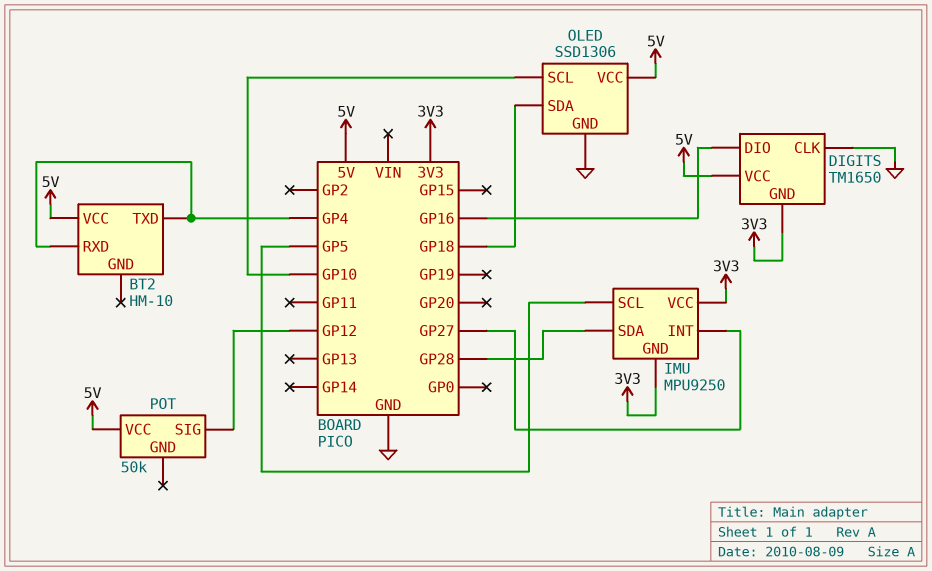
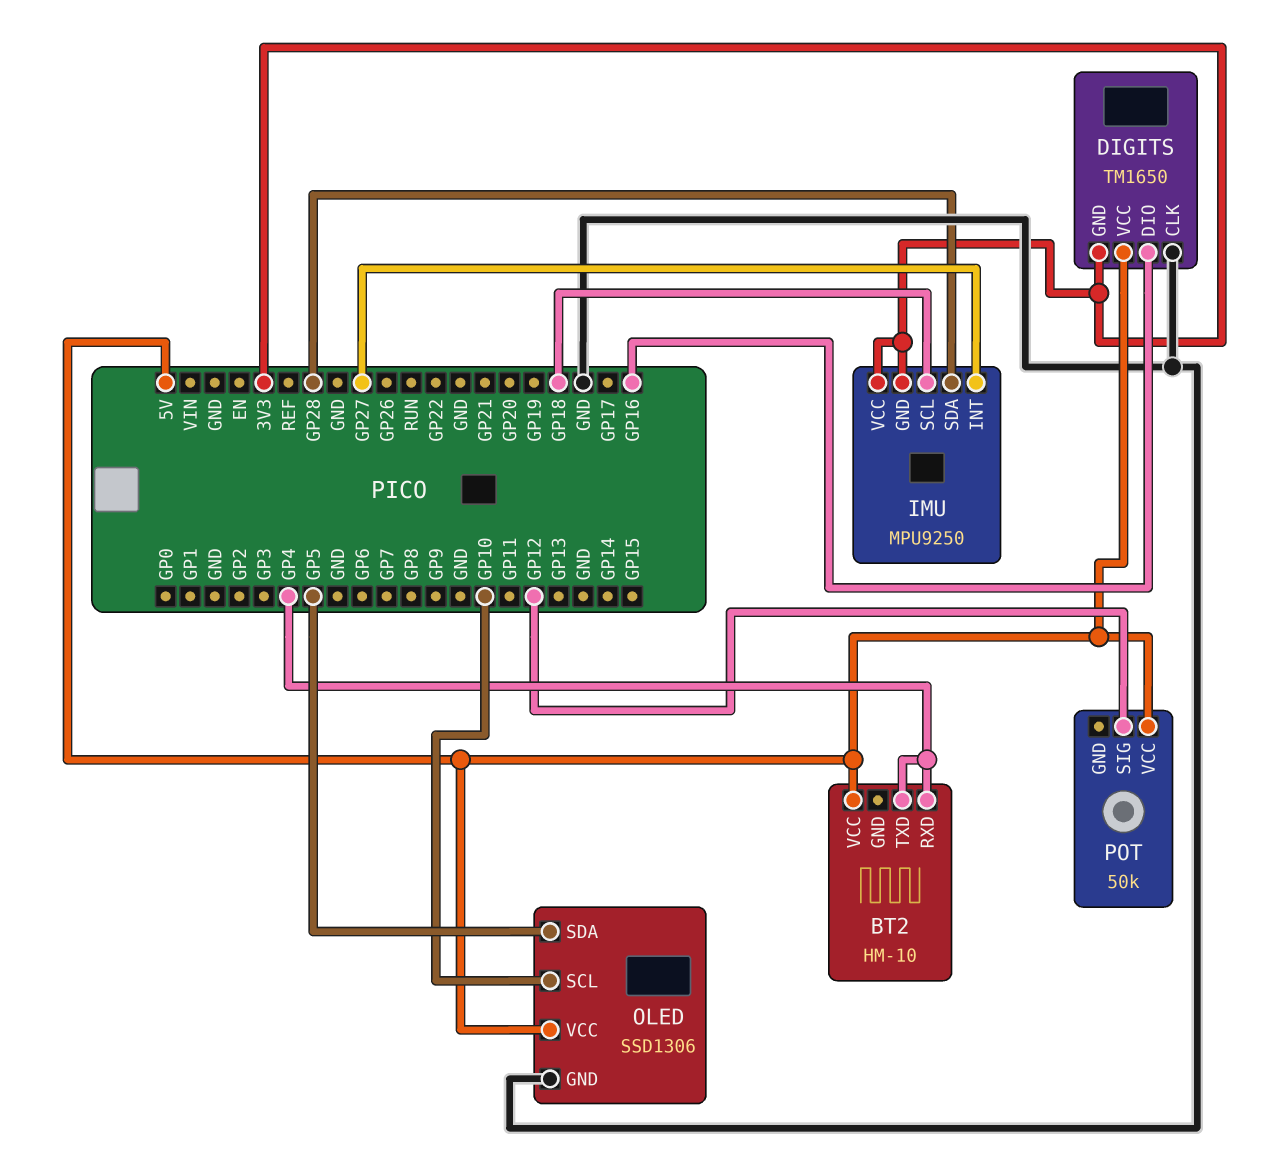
IMU pin SCL: GP5 -> GP18
OLED pin SDA: GP18 -> GP5

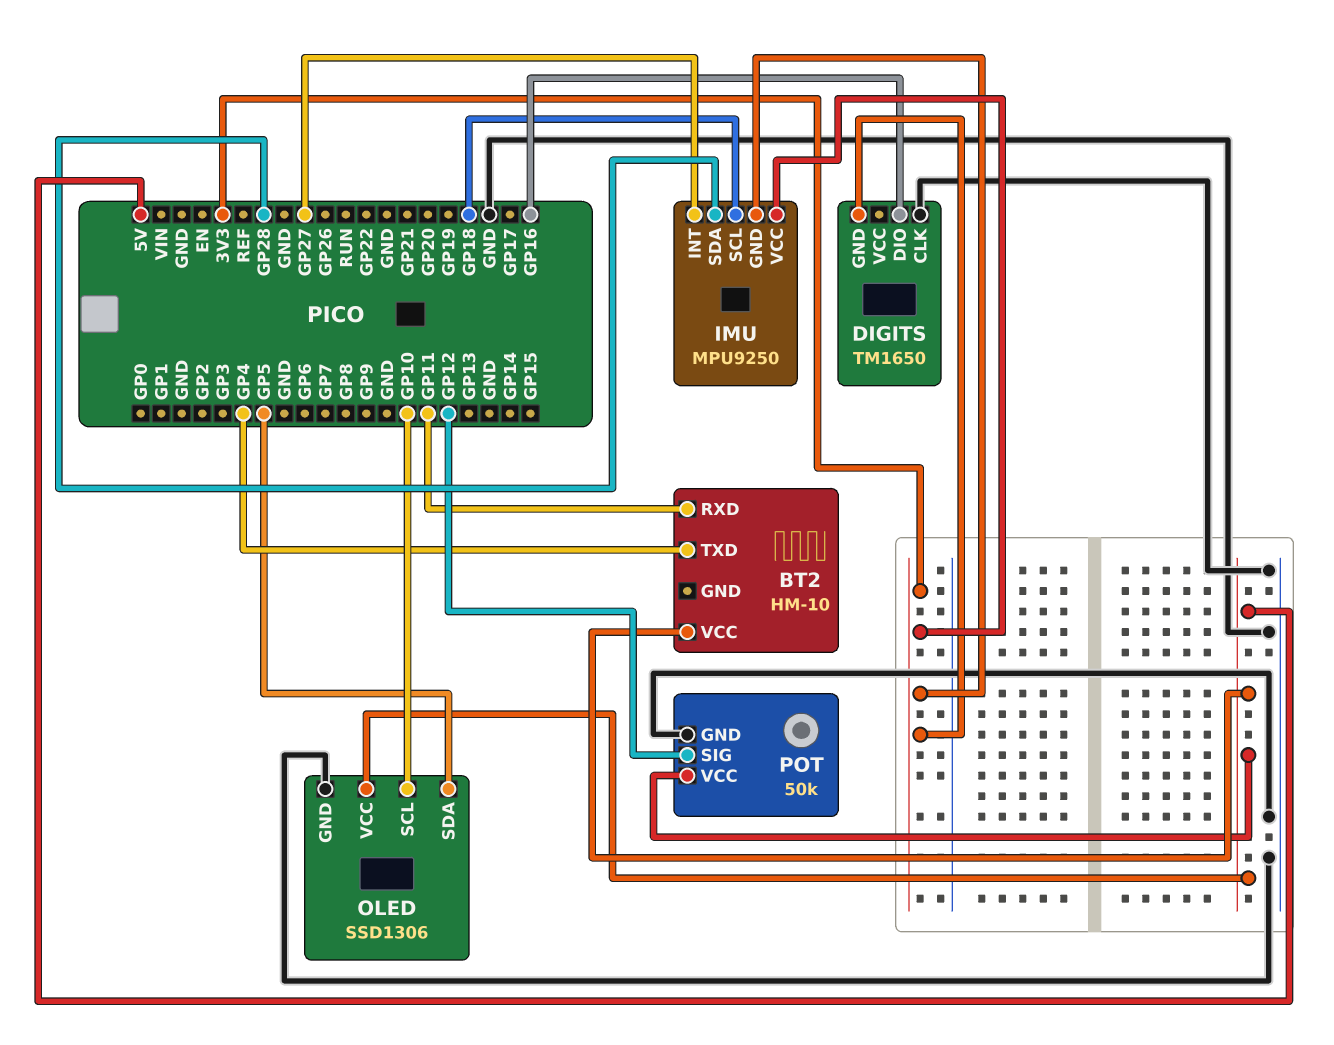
BT2 pin RXD: GP4 -> GP11
DIGITS pin VCC: 5V -> none
POT pin GND: none -> GND

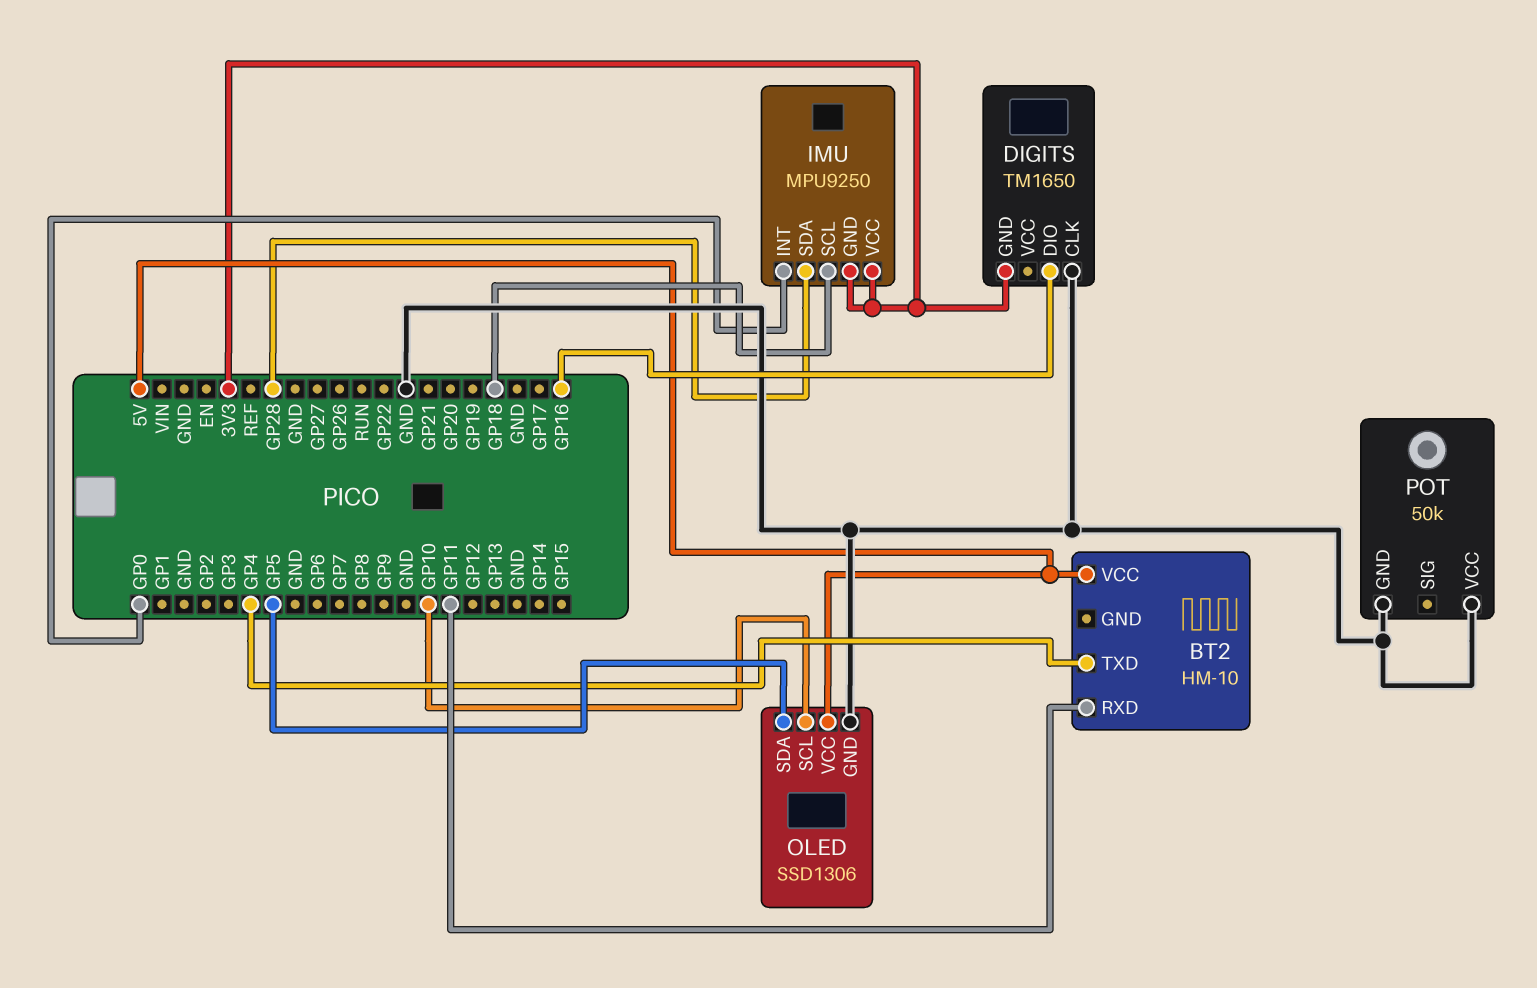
IMU pin INT: GP27 -> GP0
POT pin SIG: GP12 -> none
POT pin VCC: 5V -> GND

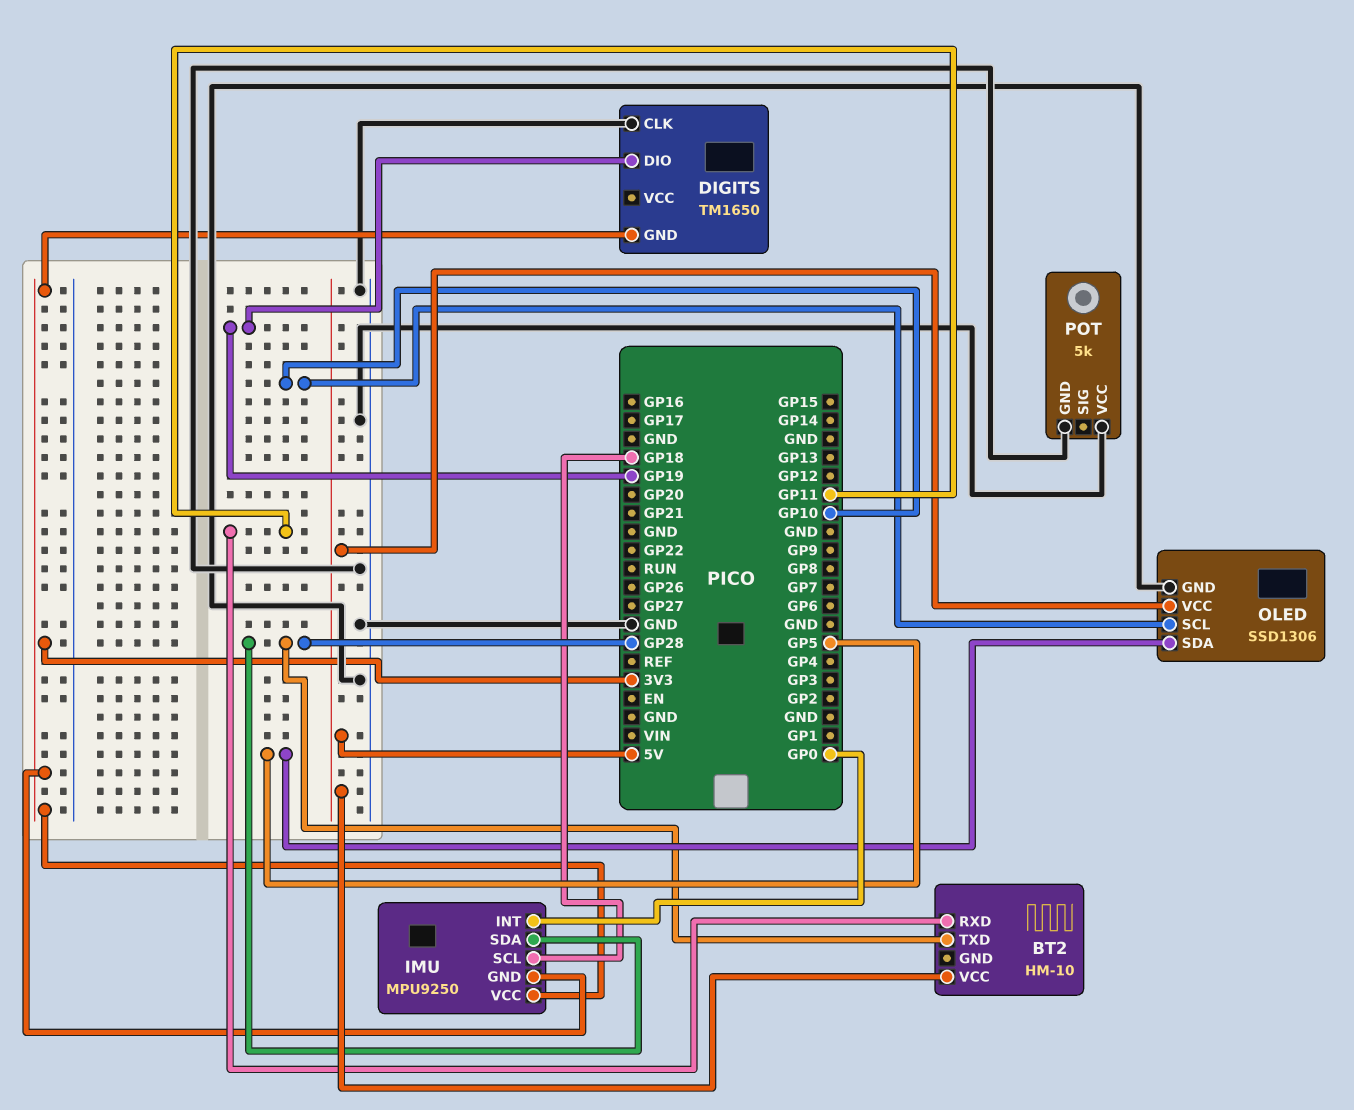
BT2 pin TXD: GP4 -> GP28
DIGITS pin DIO: GP16 -> GP19
POT: 50k -> 5k

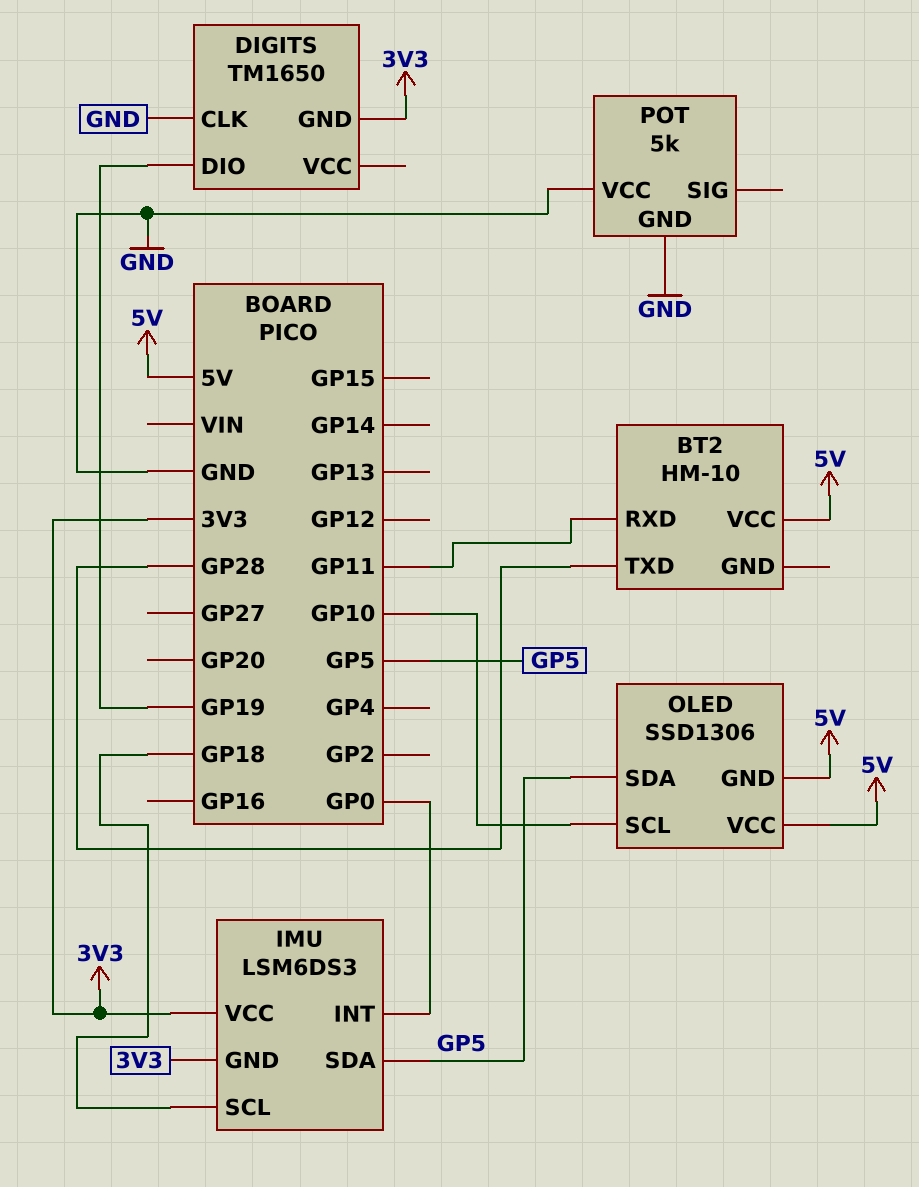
IMU: MPU9250 -> LSM6DS3
IMU pin SDA: GP28 -> GP5
OLED pin GND: GND -> 5V

